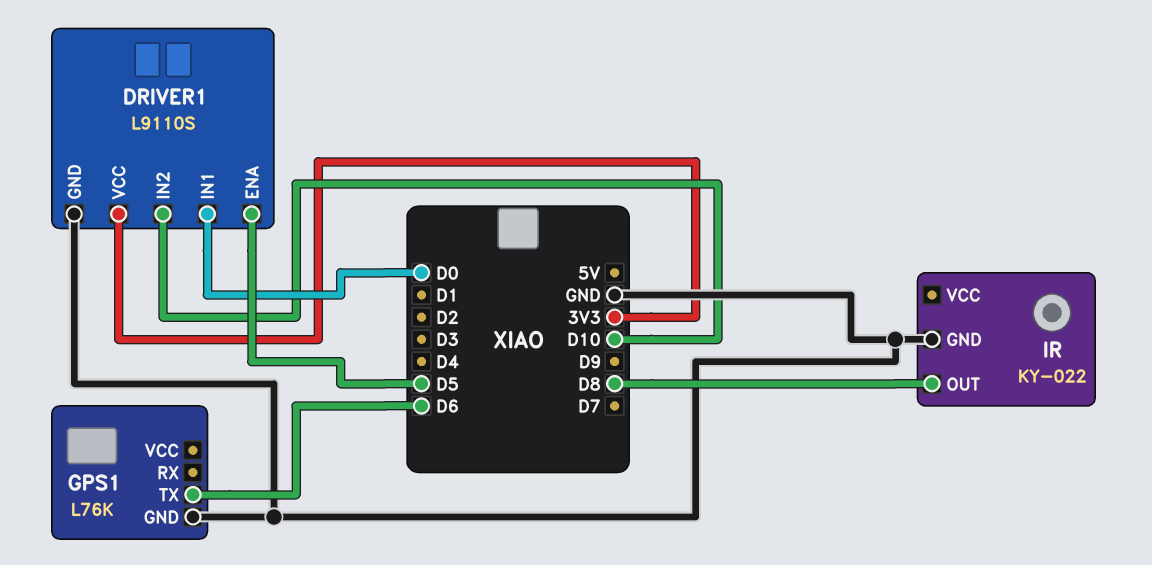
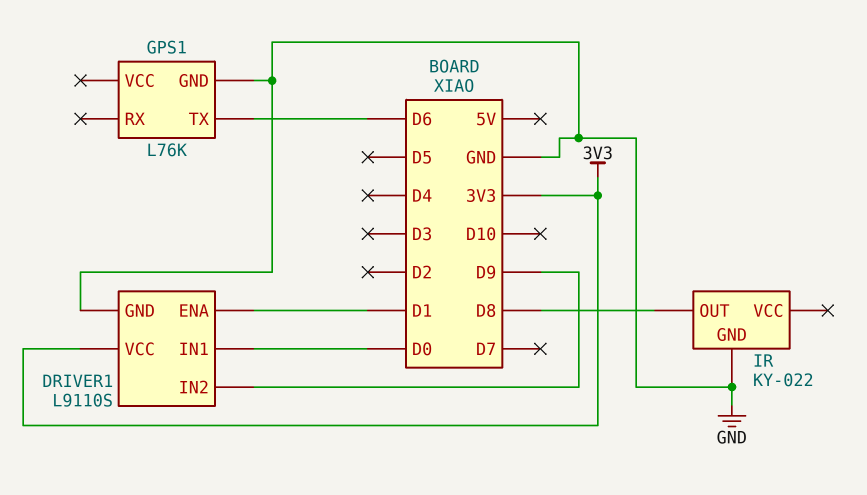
DRIVER1 pin ENA: D5 -> D1
DRIVER1 pin IN2: D10 -> D9

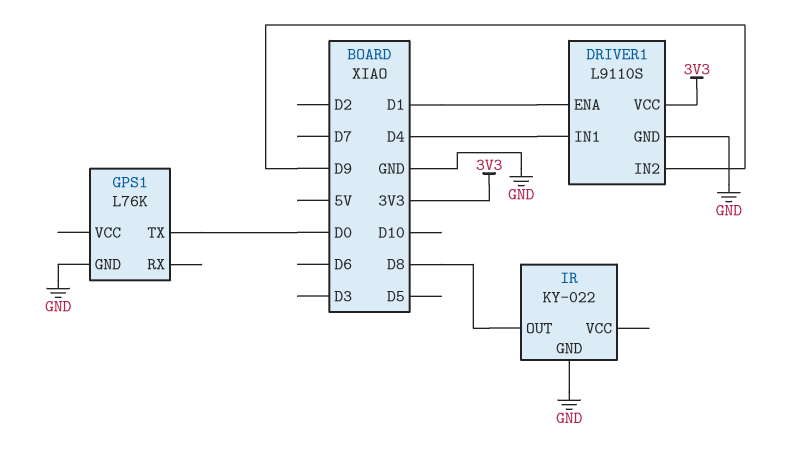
DRIVER1 pin IN1: D0 -> D4
GPS1 pin TX: D6 -> D0

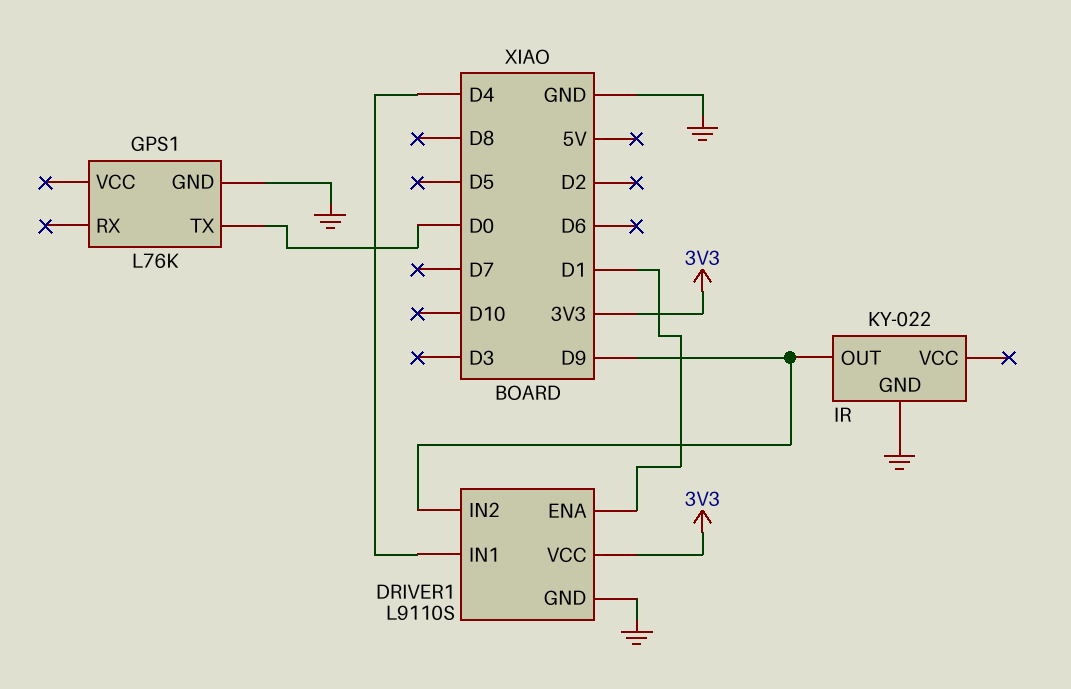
IR pin OUT: D8 -> D9

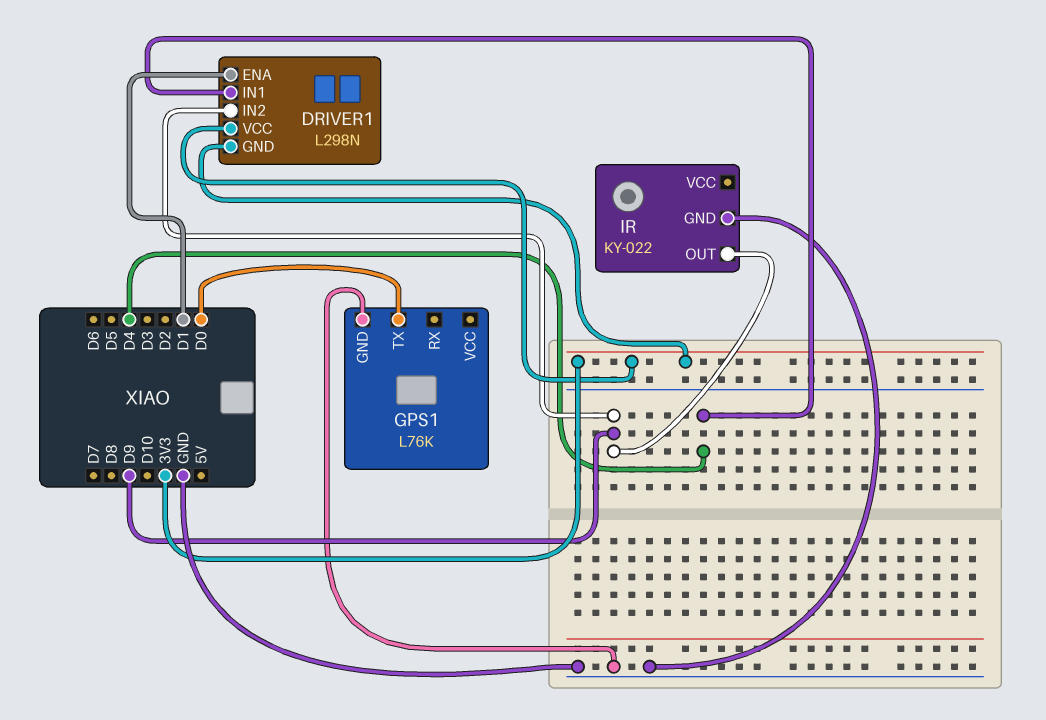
DRIVER1: L9110S -> L298N
DRIVER1 pin GND: GND -> 3V3

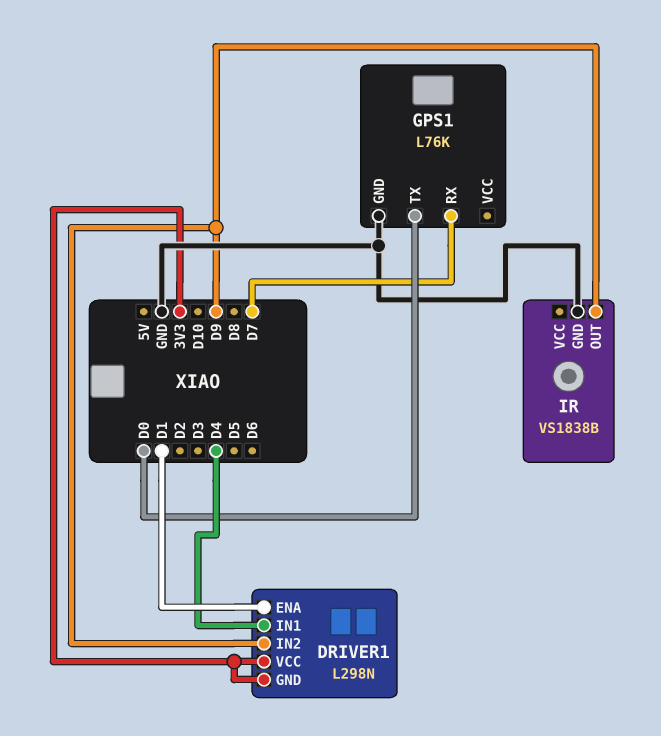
GPS1 pin RX: none -> D7
IR: KY-022 -> VS1838B

